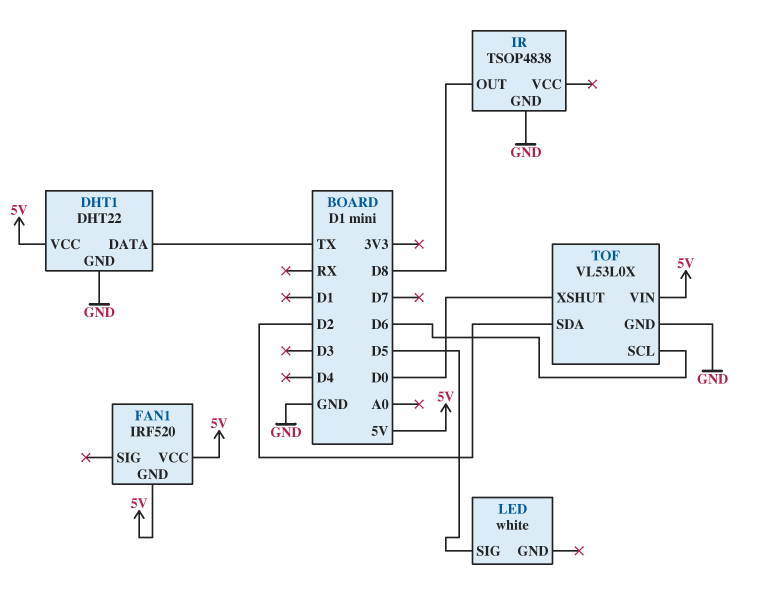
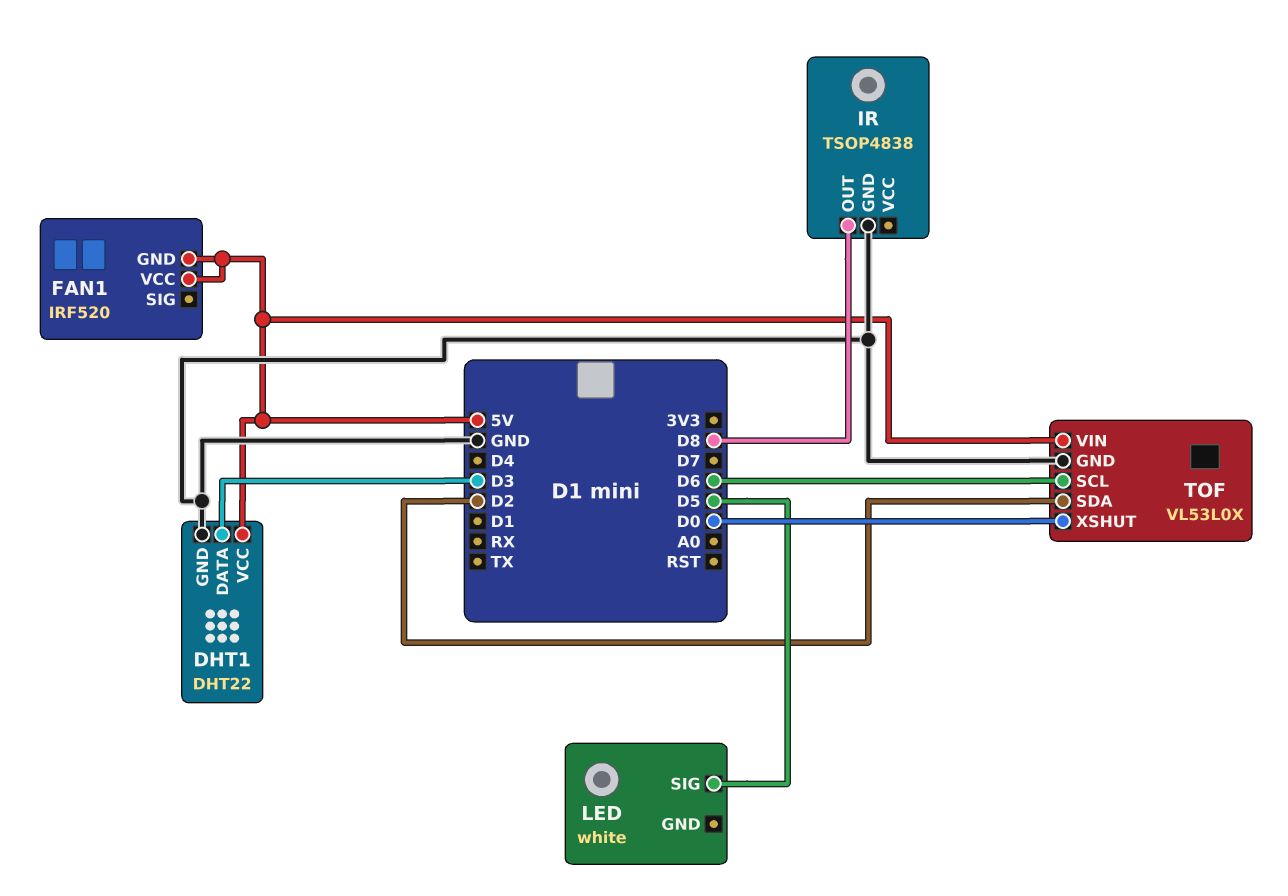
DHT1 pin DATA: TX -> D3

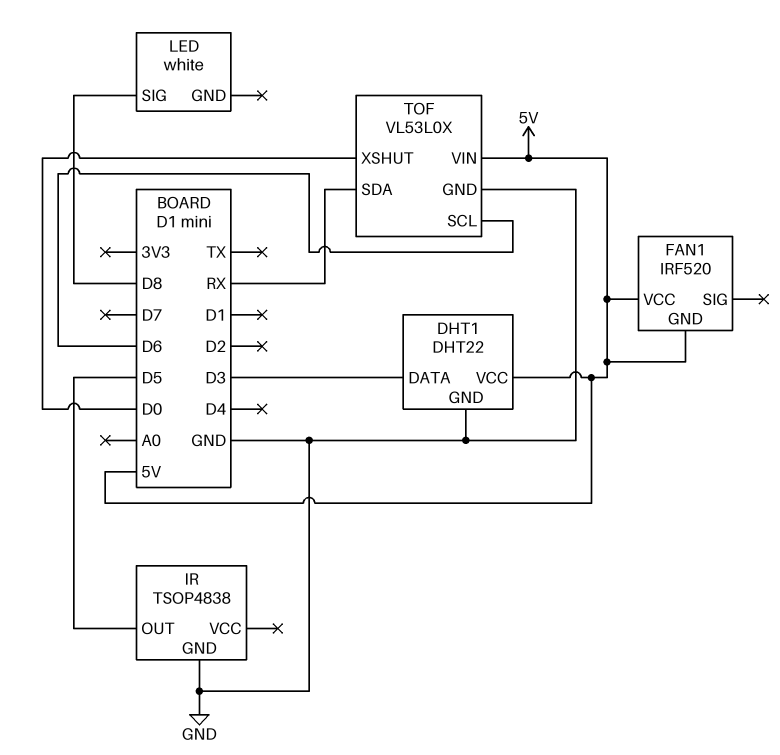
IR pin OUT: D8 -> D5
LED pin SIG: D5 -> D8
TOF pin SDA: D2 -> RX

